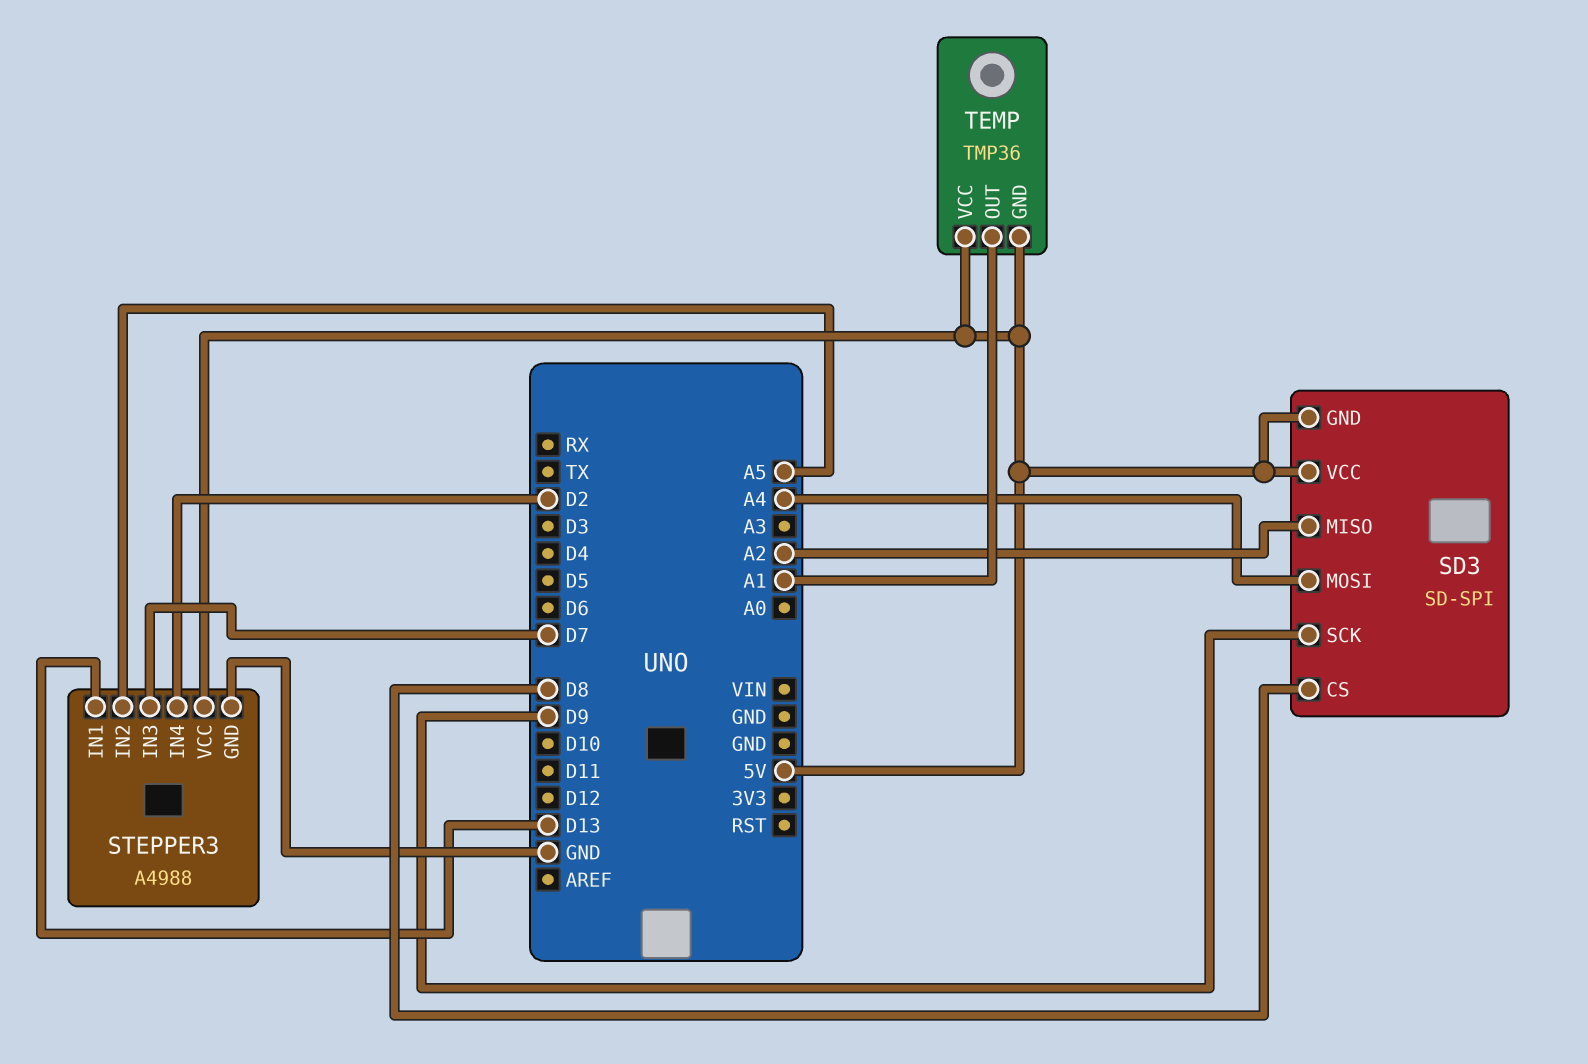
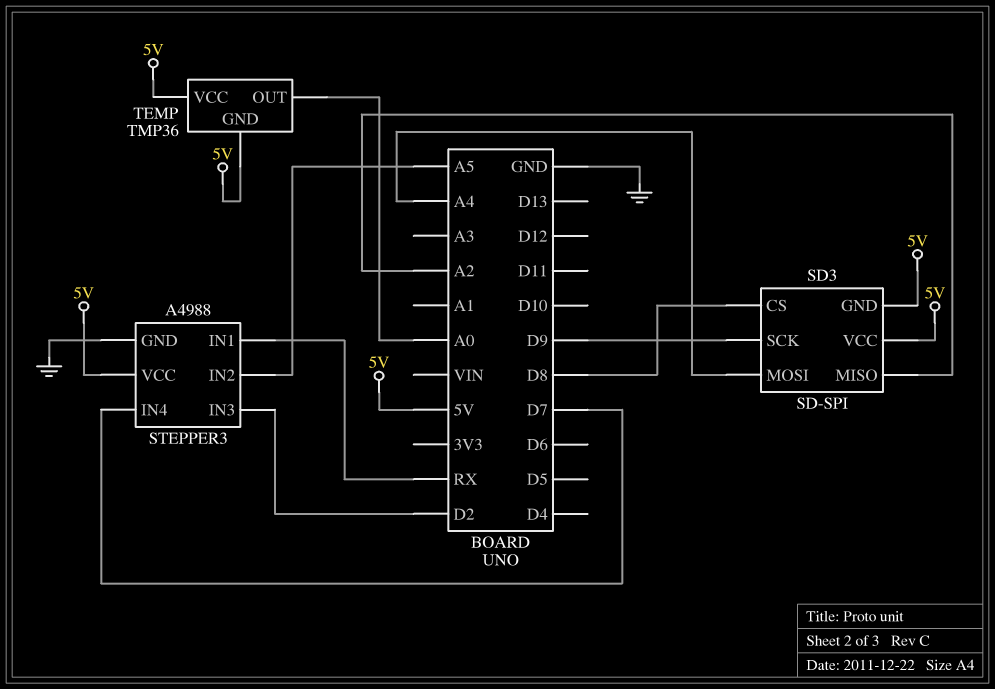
STEPPER3 pin IN1: D13 -> RX
STEPPER3 pin IN3: D7 -> D2
STEPPER3 pin IN4: D2 -> D7
TEMP pin OUT: A1 -> A0

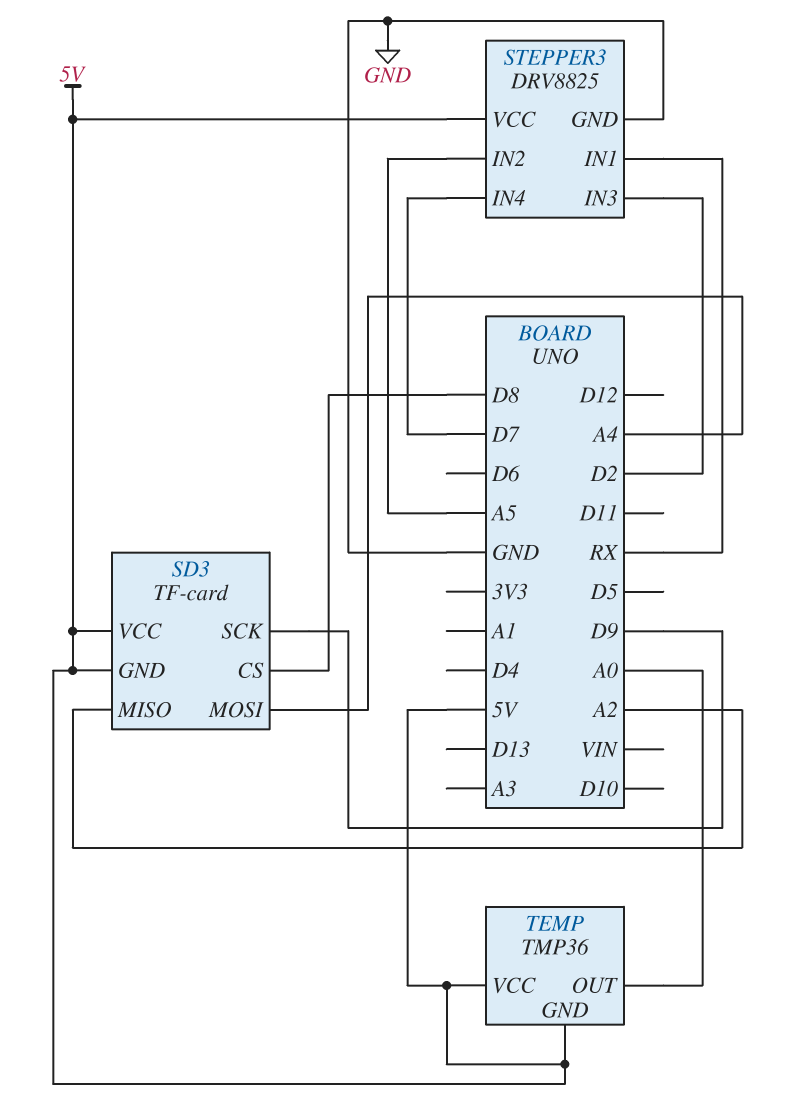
SD3: SD-SPI -> TF-card
STEPPER3: A4988 -> DRV8825

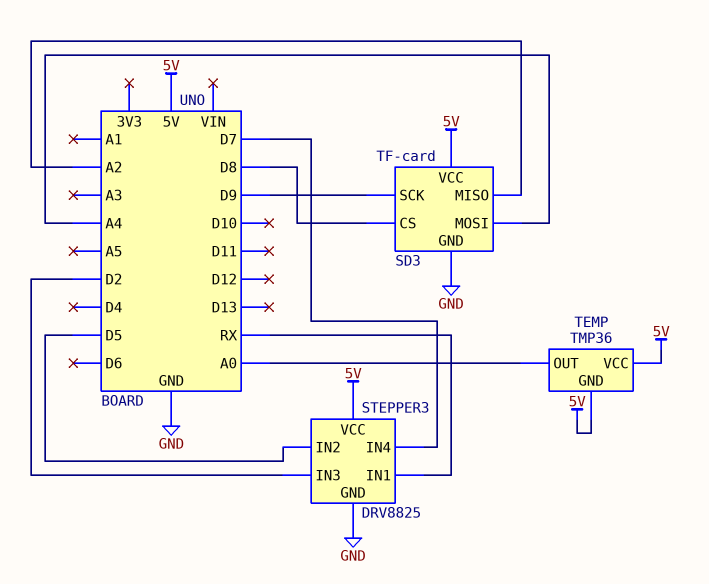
SD3 pin GND: 5V -> GND
STEPPER3 pin IN2: A5 -> D5

